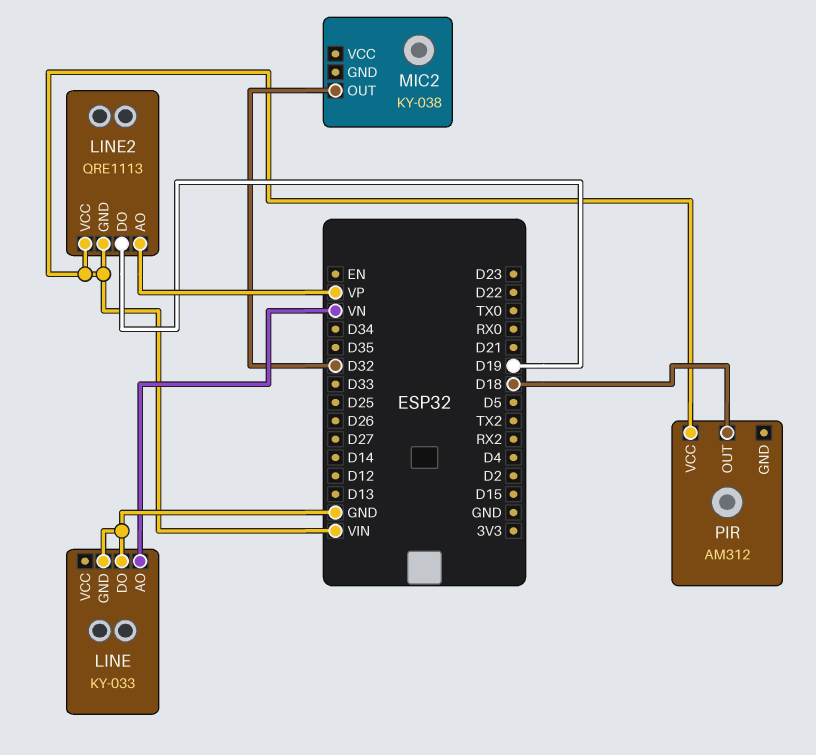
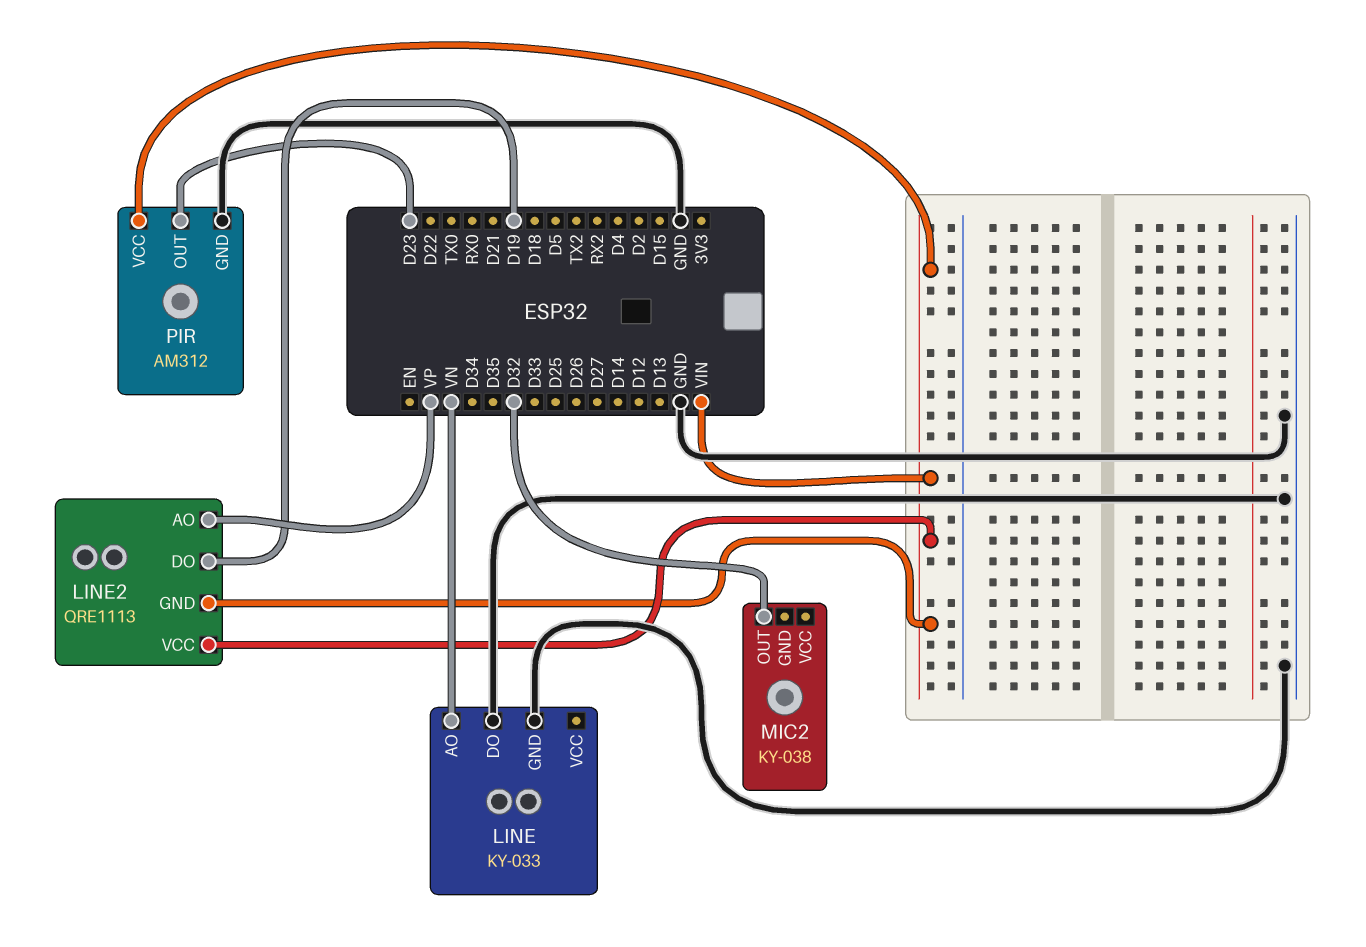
PIR pin GND: none -> GND
PIR pin OUT: D18 -> D23

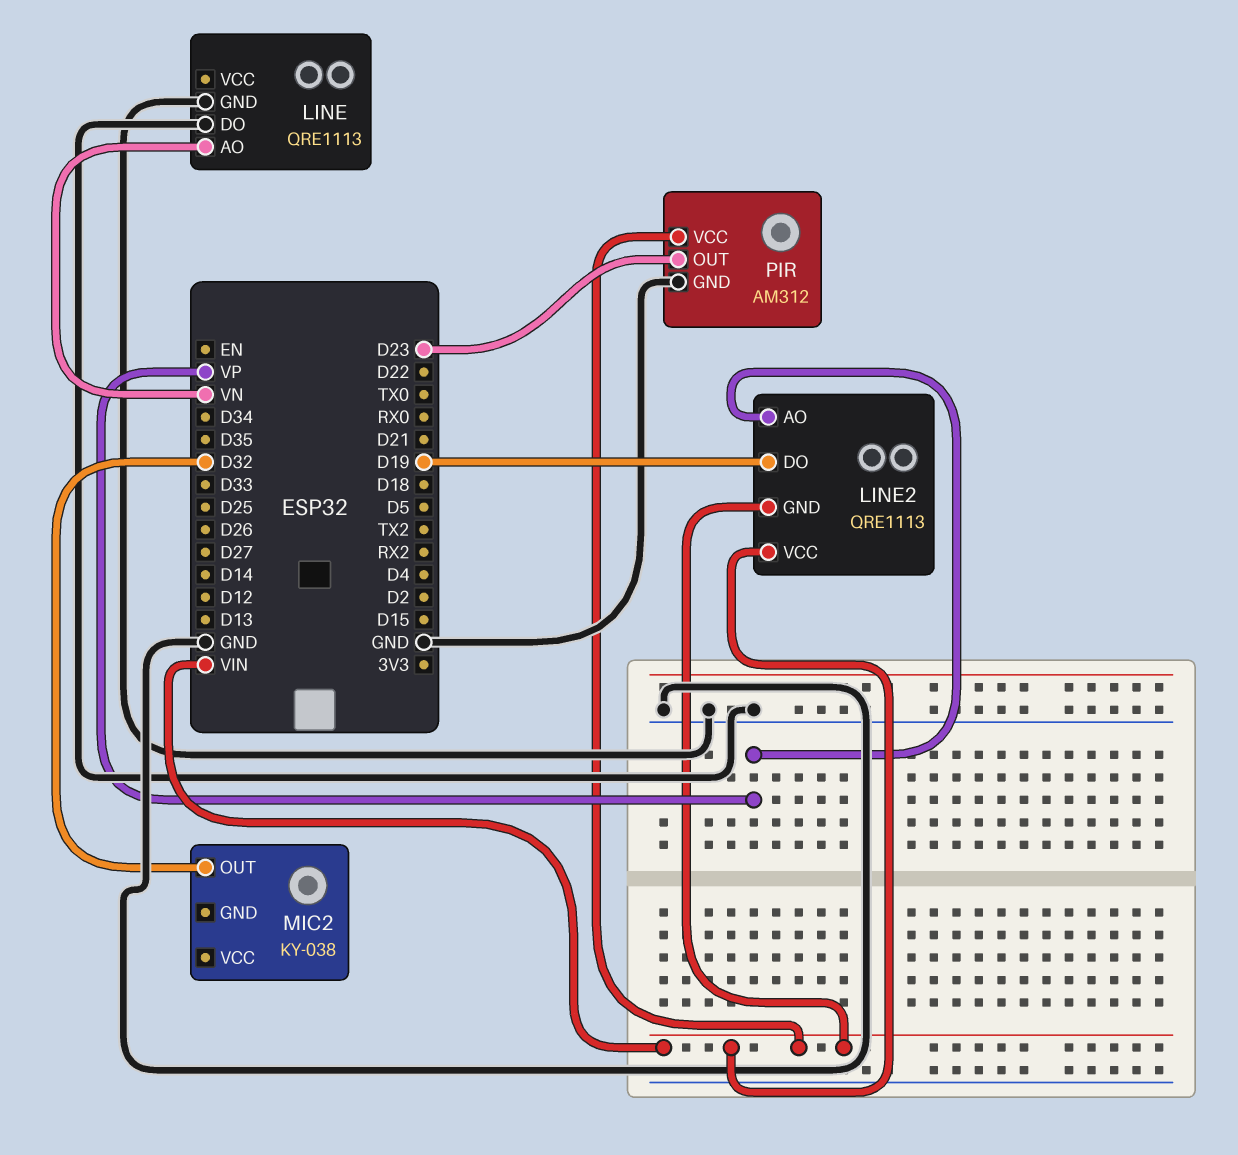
LINE: KY-033 -> QRE1113

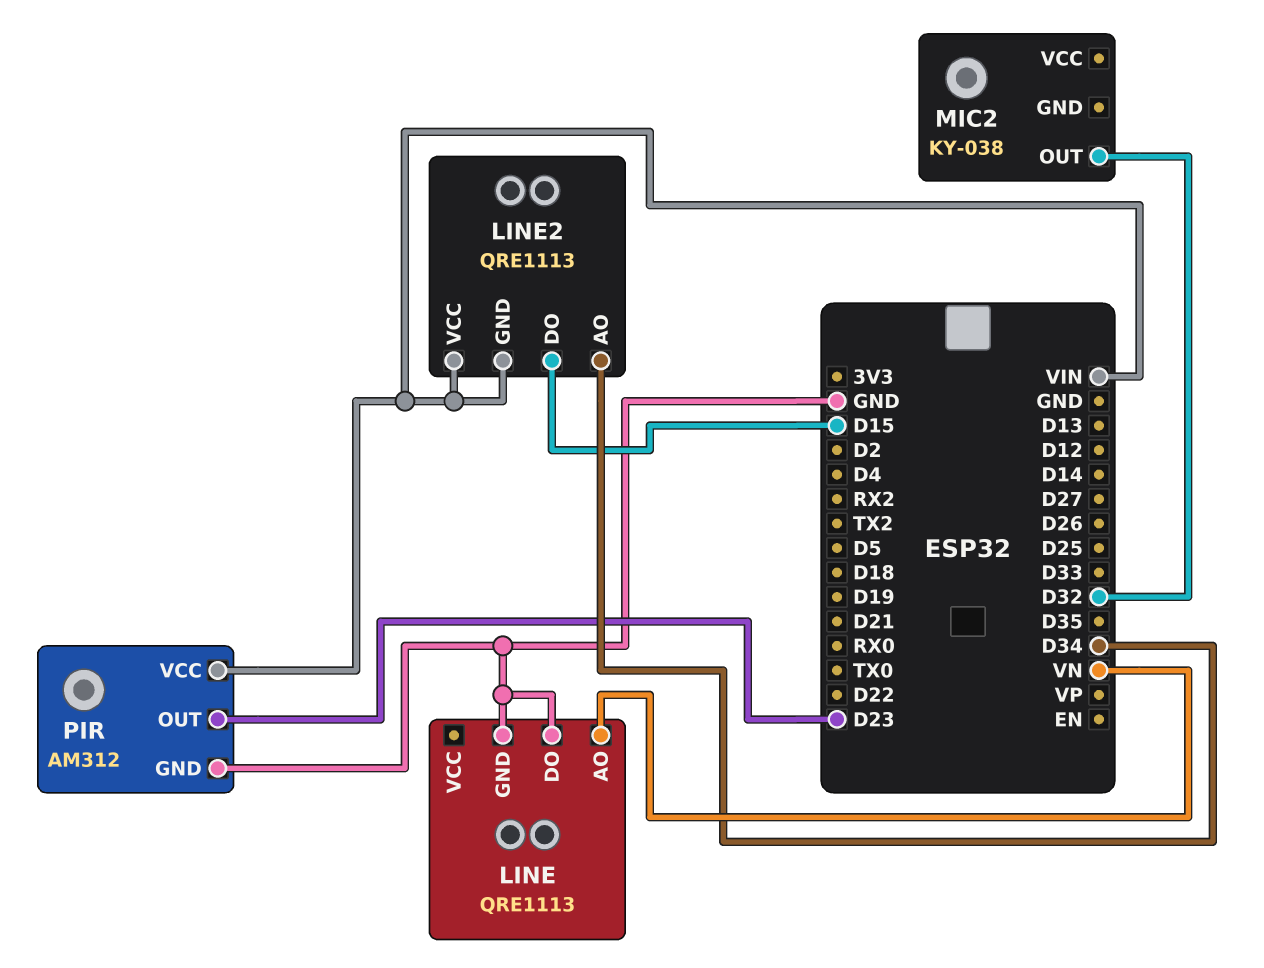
LINE2 pin AO: VP -> D34
LINE2 pin DO: D19 -> D15

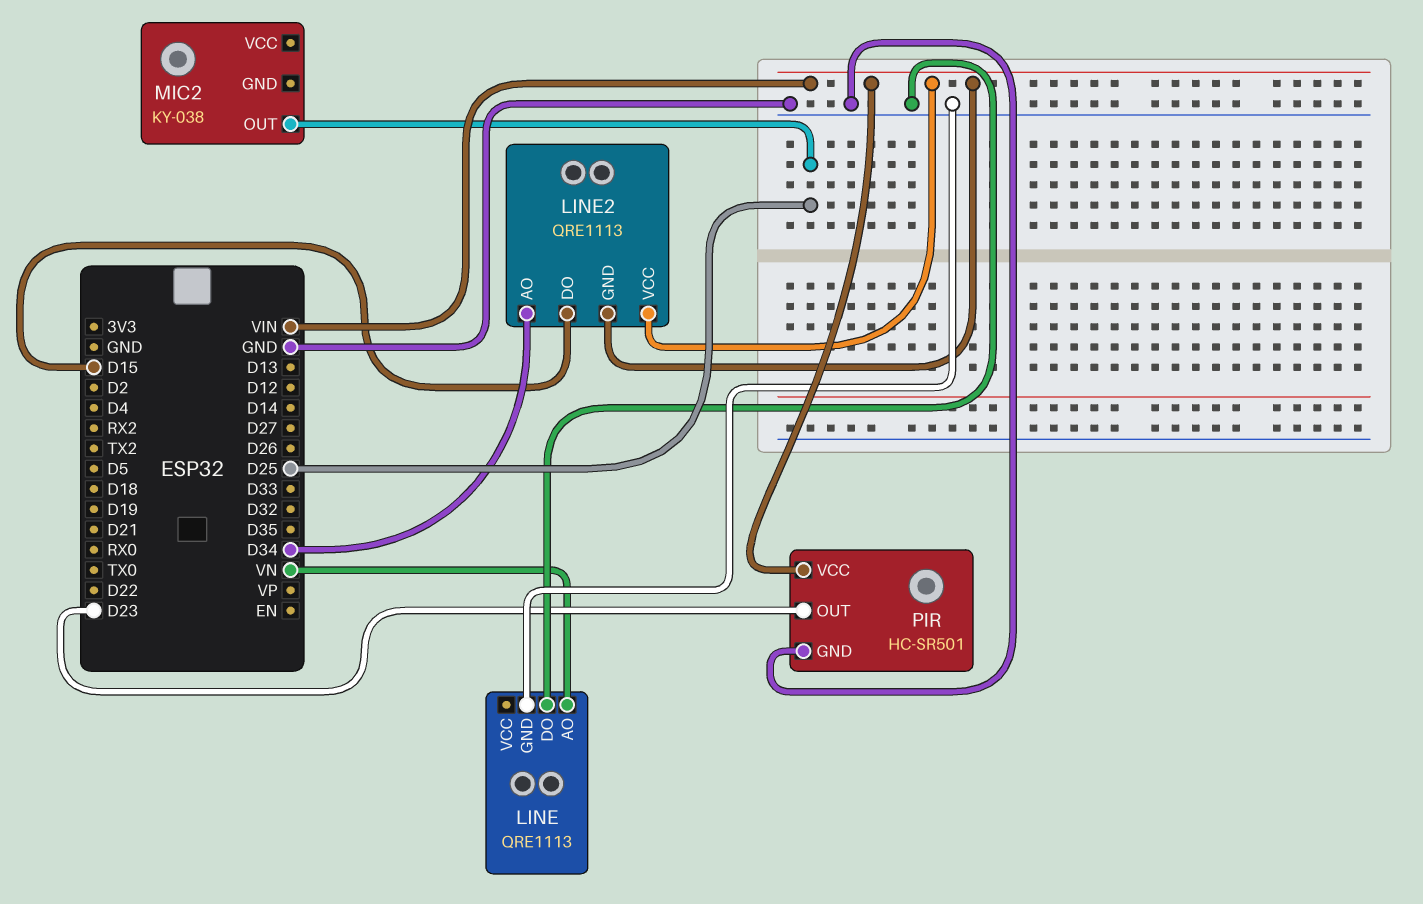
MIC2 pin OUT: D32 -> D25
PIR: AM312 -> HC-SR501

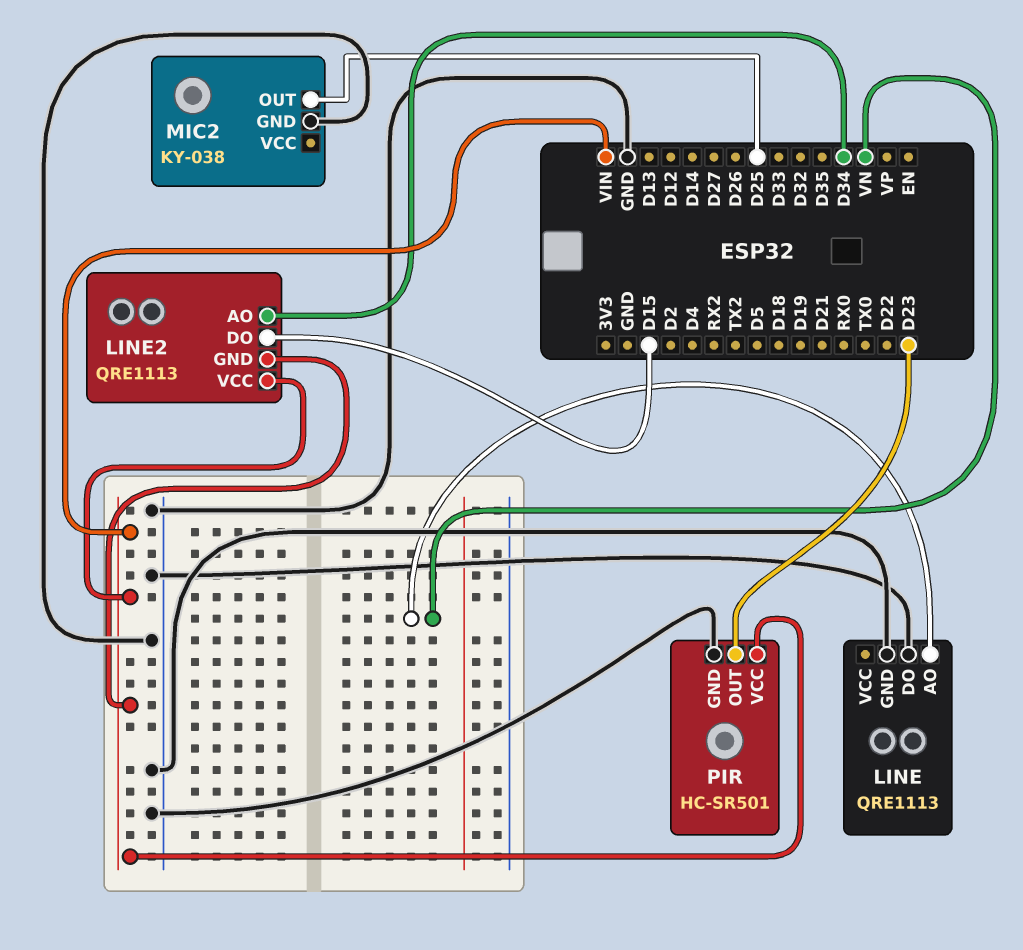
MIC2 pin GND: none -> GND

